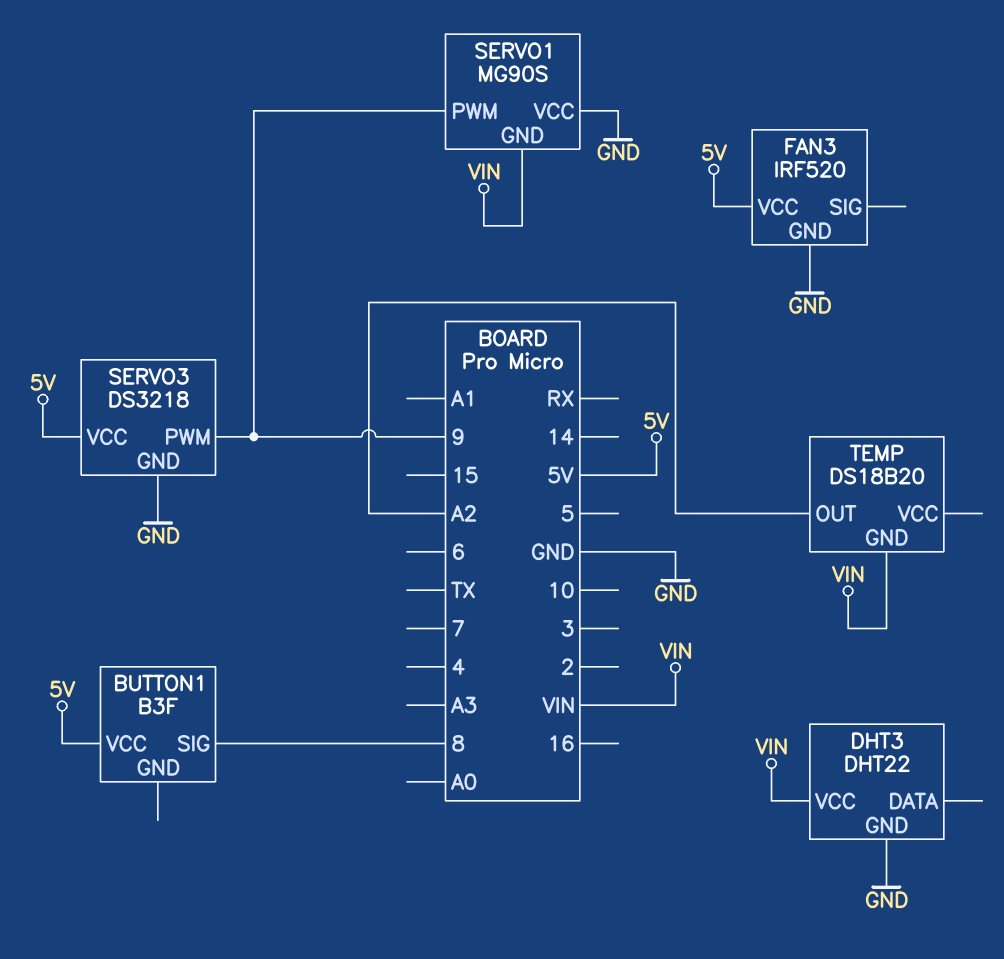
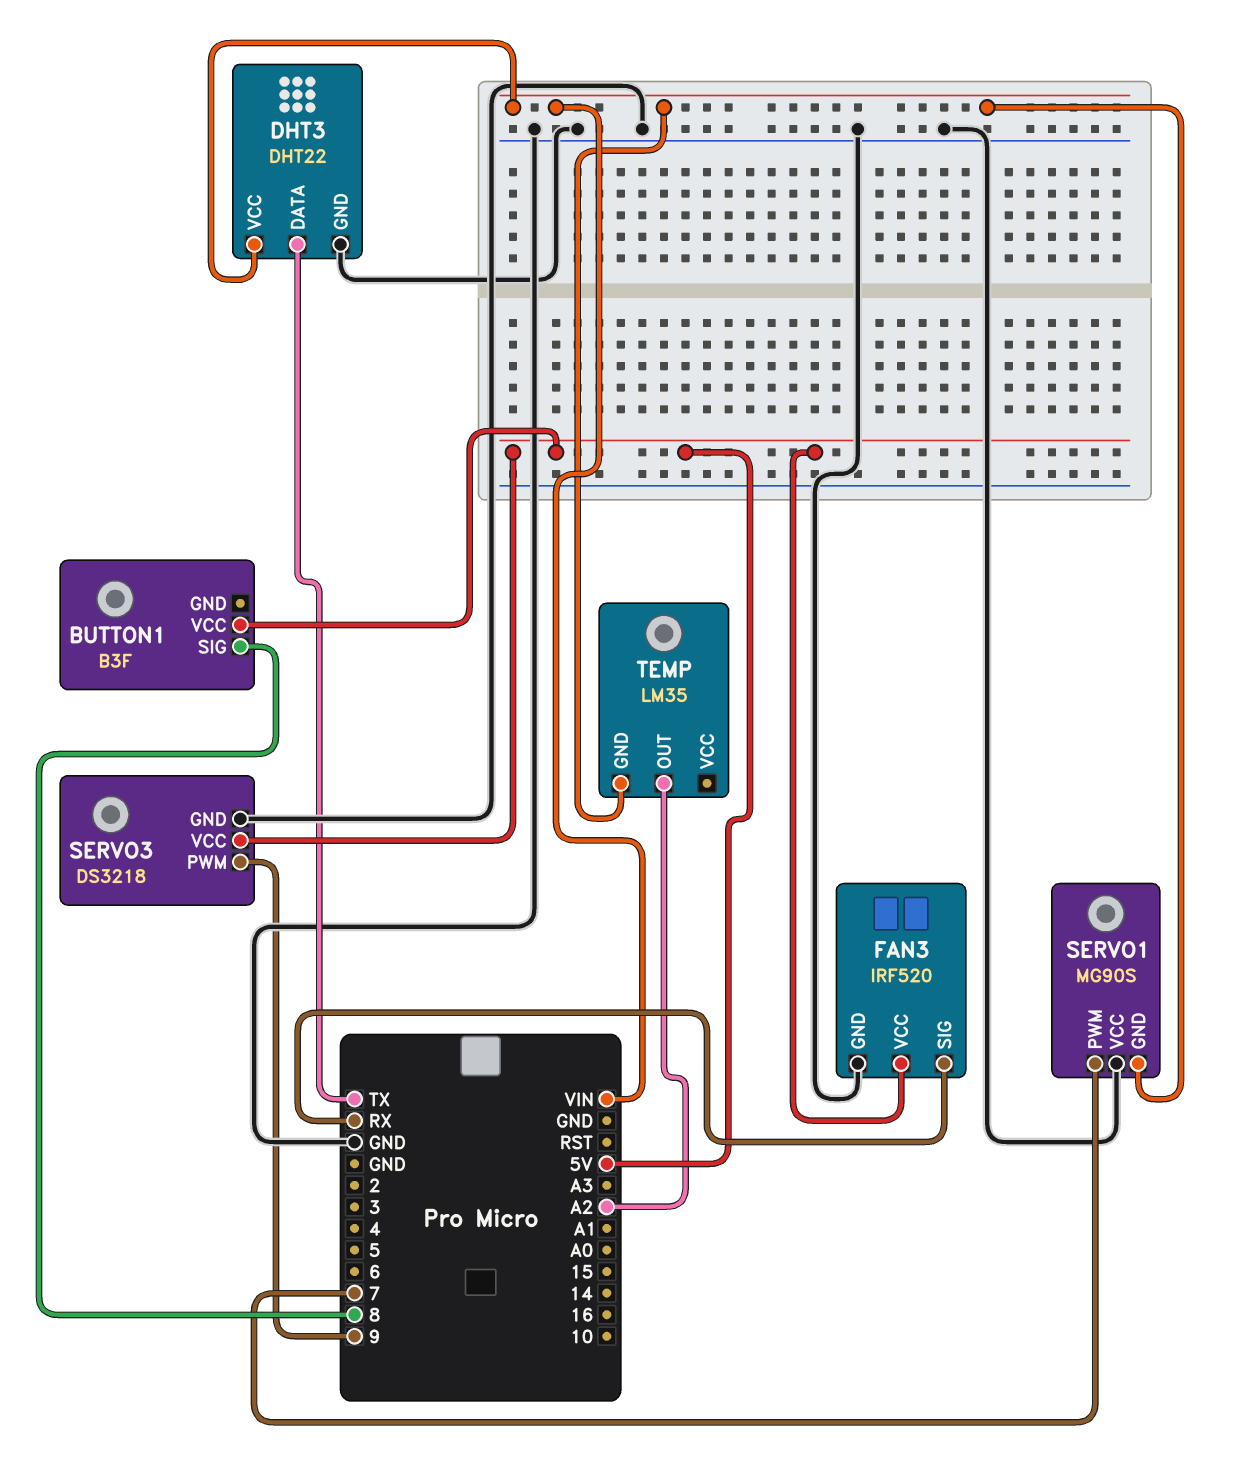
DHT3 pin DATA: none -> TX
FAN3 pin SIG: none -> RX
SERVO1 pin PWM: 9 -> 7
TEMP: DS18B20 -> LM35

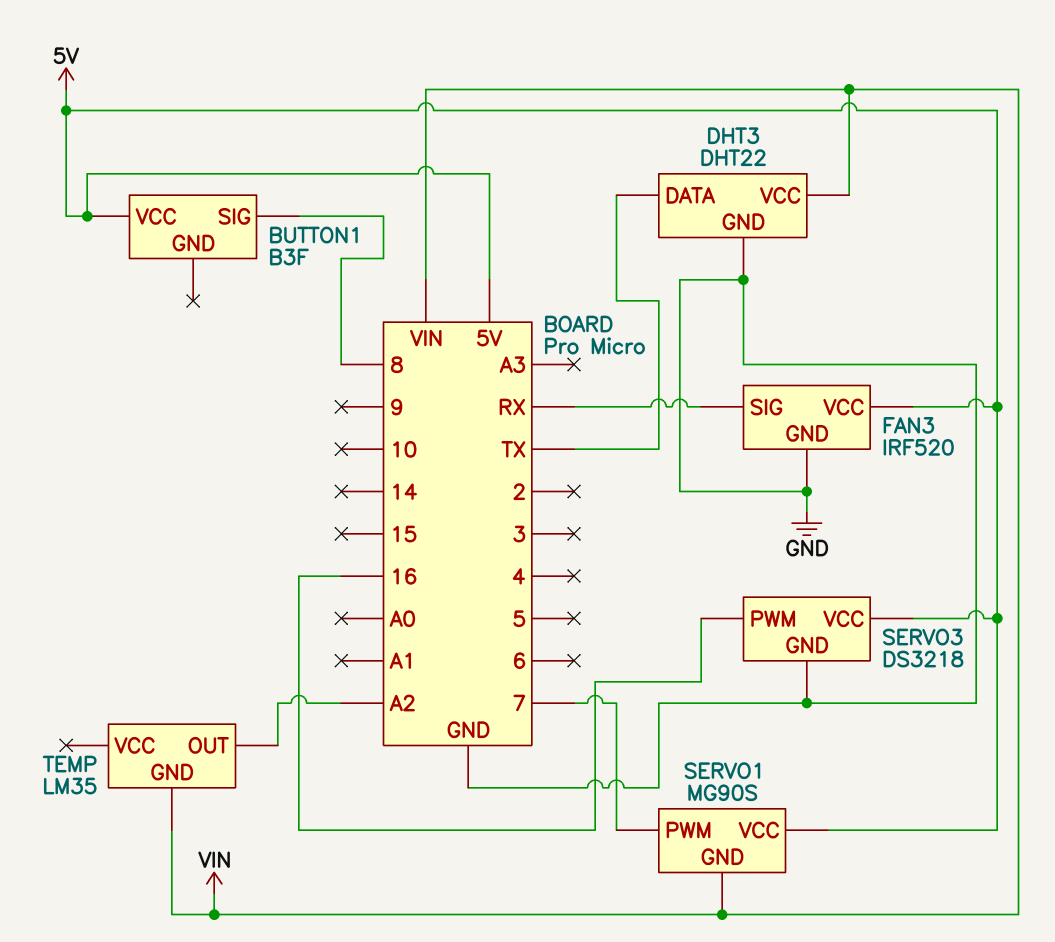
SERVO1 pin VCC: GND -> 5V
SERVO3 pin PWM: 9 -> 16

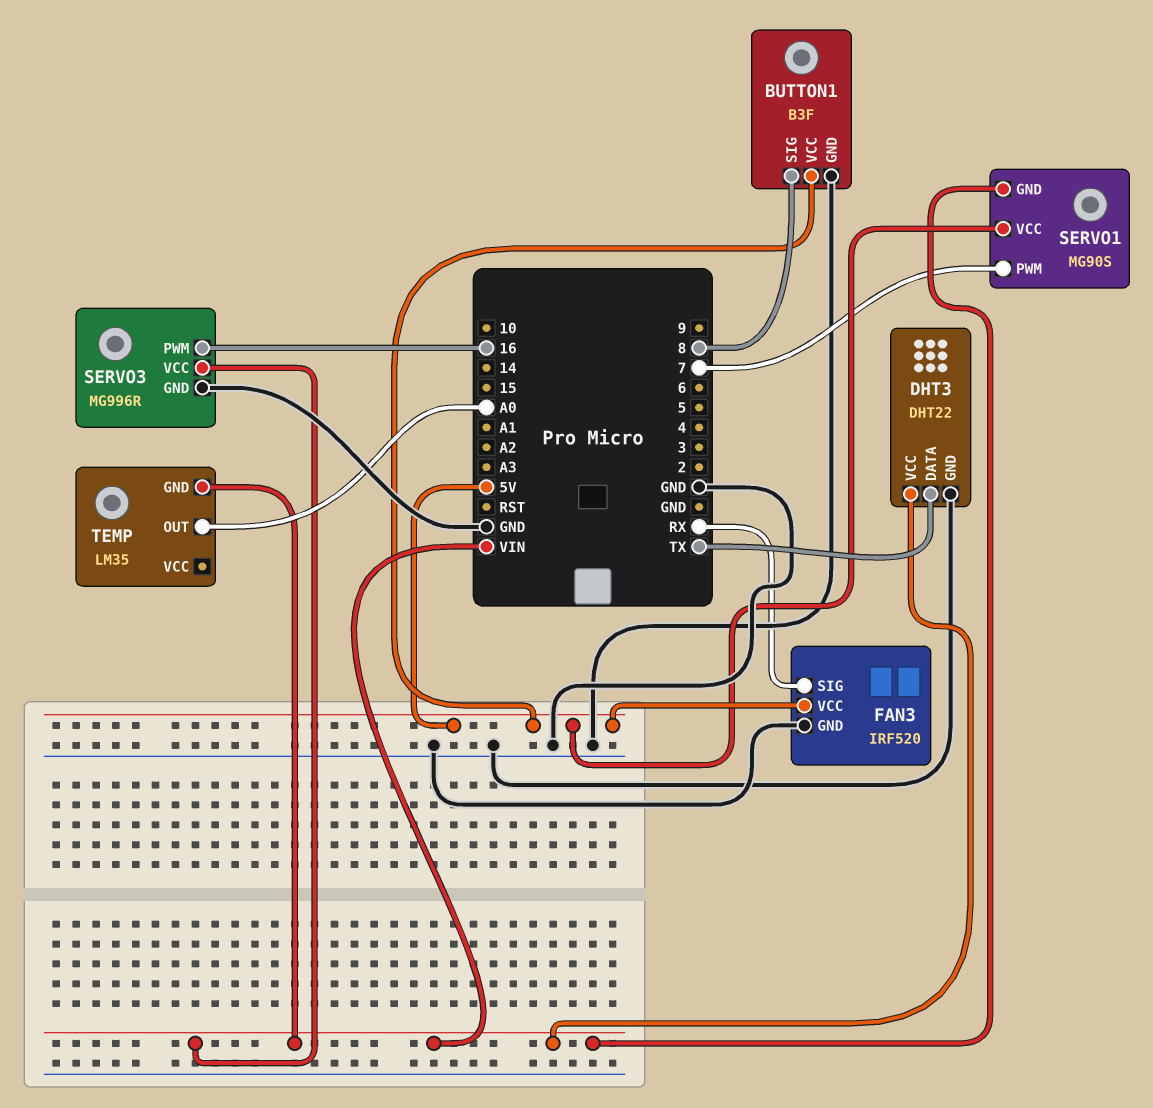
BUTTON1 pin GND: none -> GND
SERVO3: DS3218 -> MG996R
SERVO3 pin VCC: 5V -> VIN
TEMP pin OUT: A2 -> A0

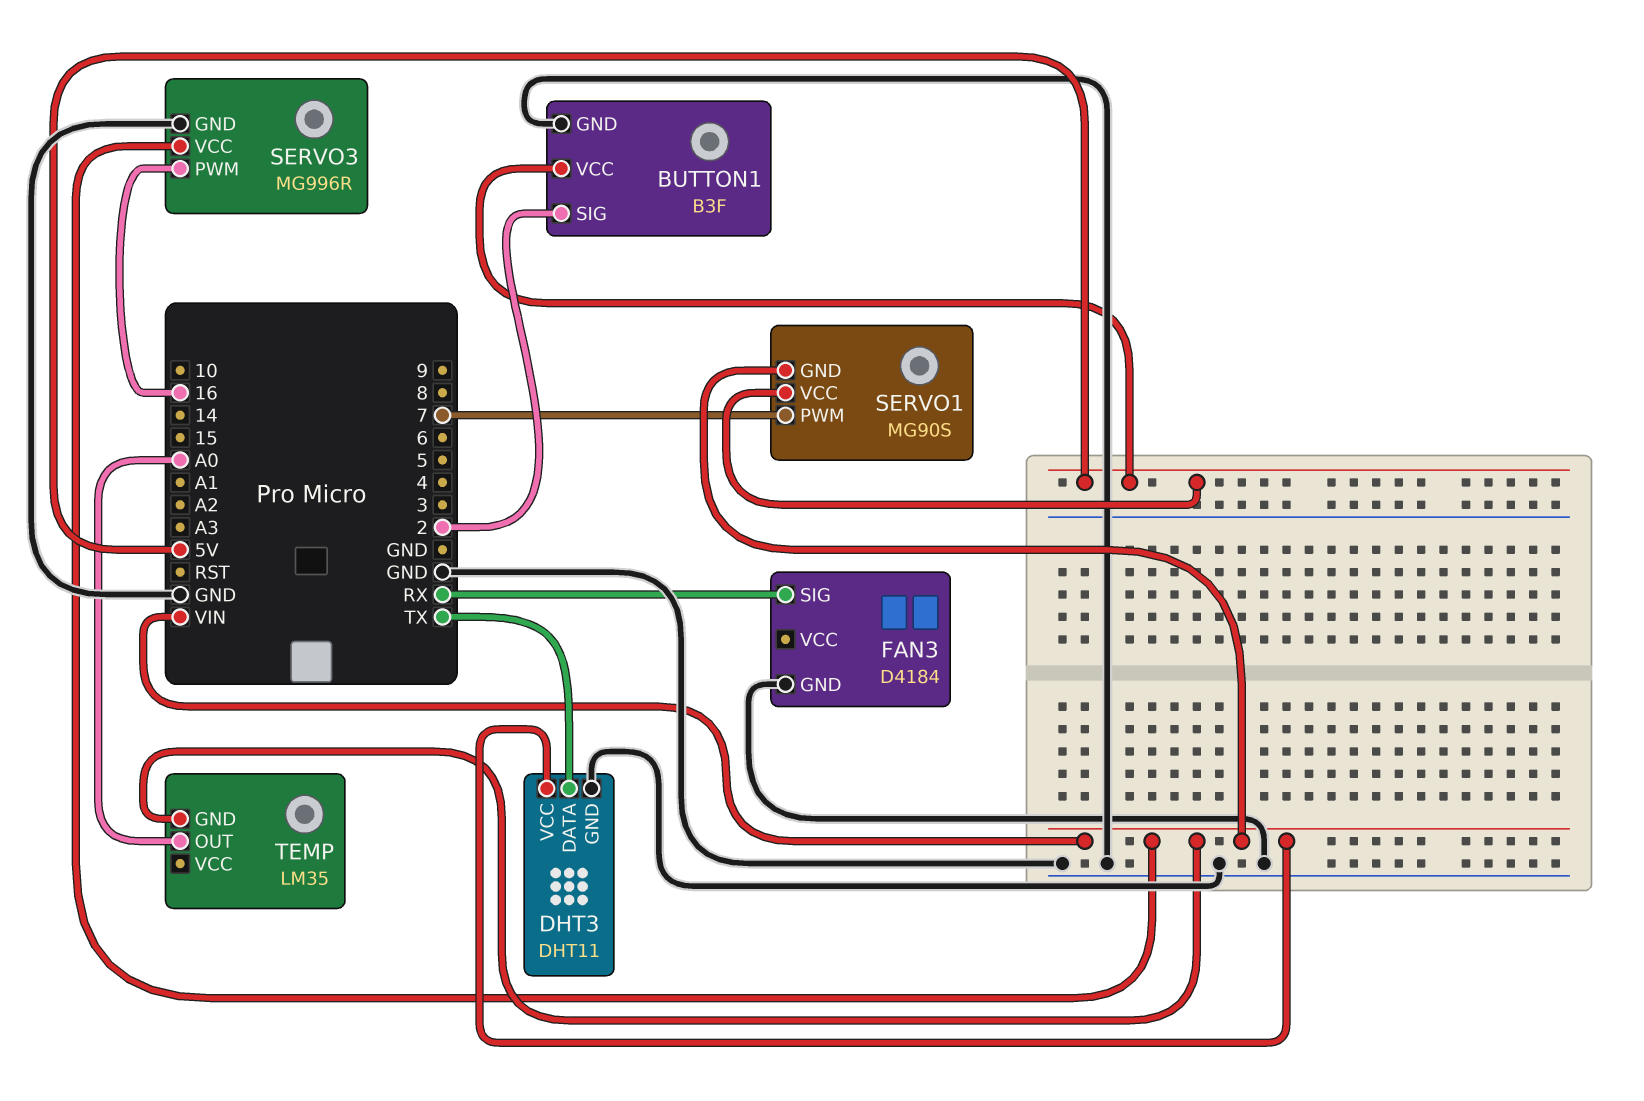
BUTTON1 pin SIG: 8 -> 2
DHT3: DHT22 -> DHT11
FAN3: IRF520 -> D4184
FAN3 pin VCC: 5V -> none

